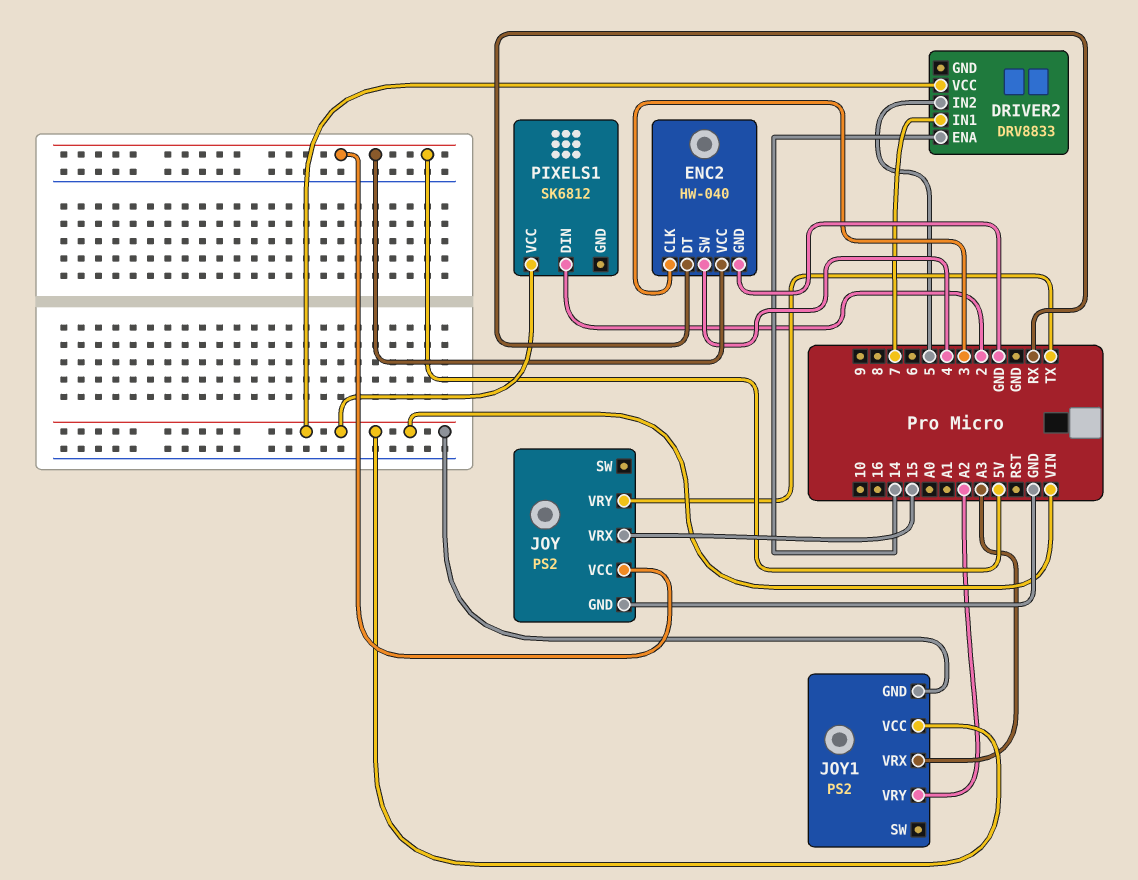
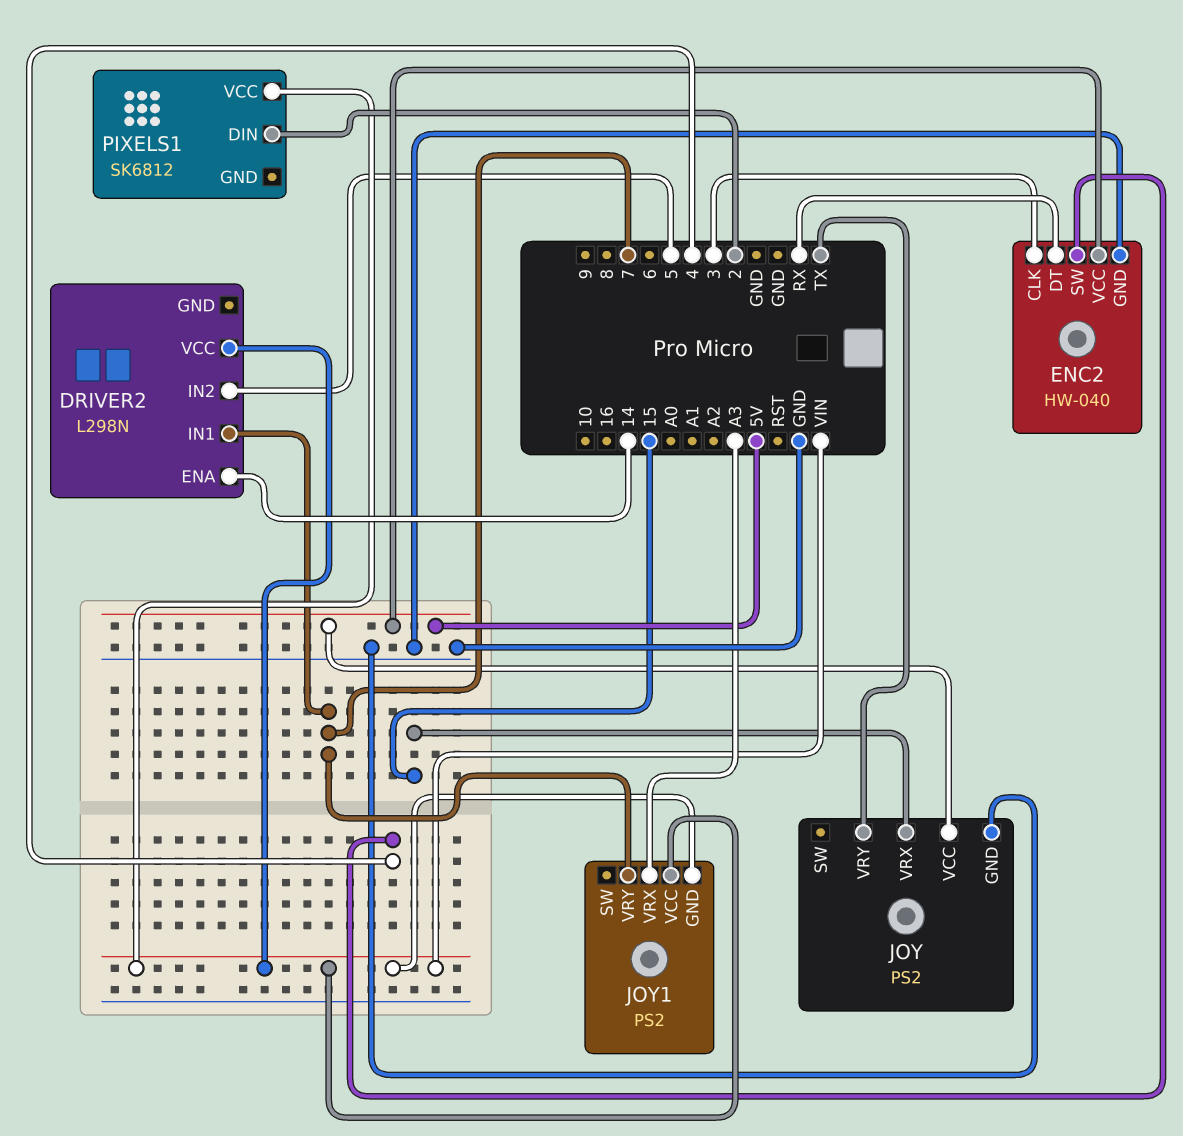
DRIVER2: DRV8833 -> L298N
JOY1 pin VRY: A2 -> 7

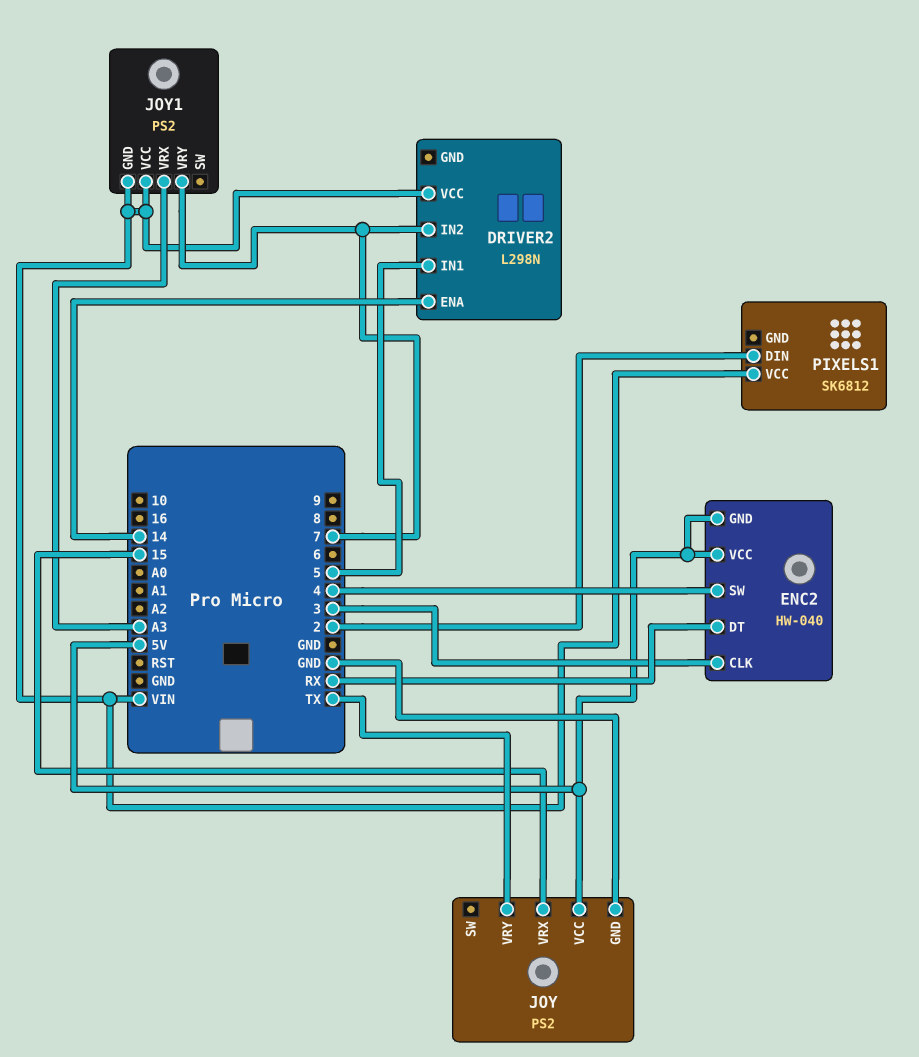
DRIVER2 pin IN1: 7 -> 5
DRIVER2 pin IN2: 5 -> 7
ENC2 pin GND: GND -> 5V

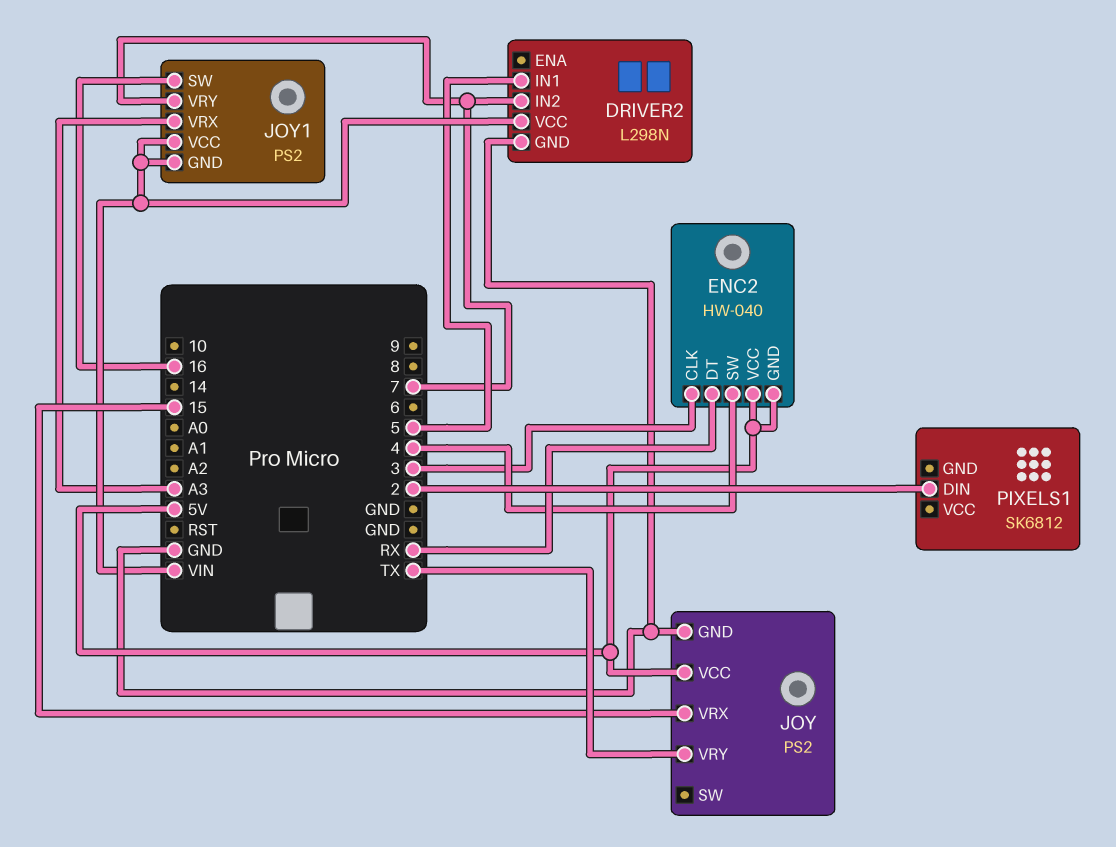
DRIVER2 pin ENA: 14 -> none
DRIVER2 pin GND: none -> GND
JOY1 pin SW: none -> 16
PIXELS1 pin VCC: VIN -> none

